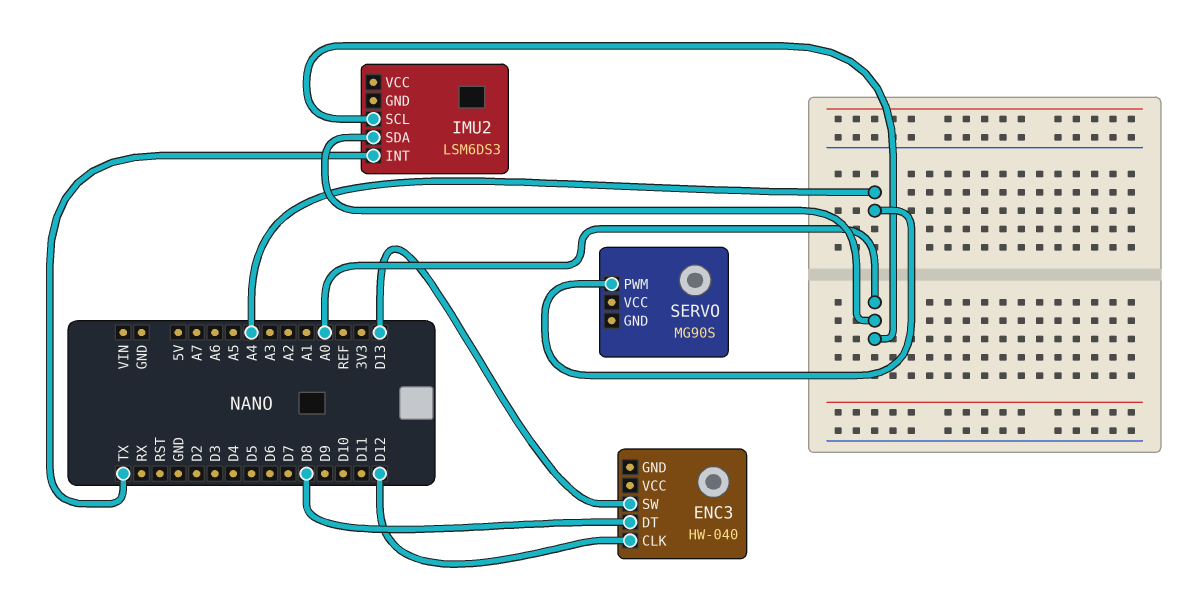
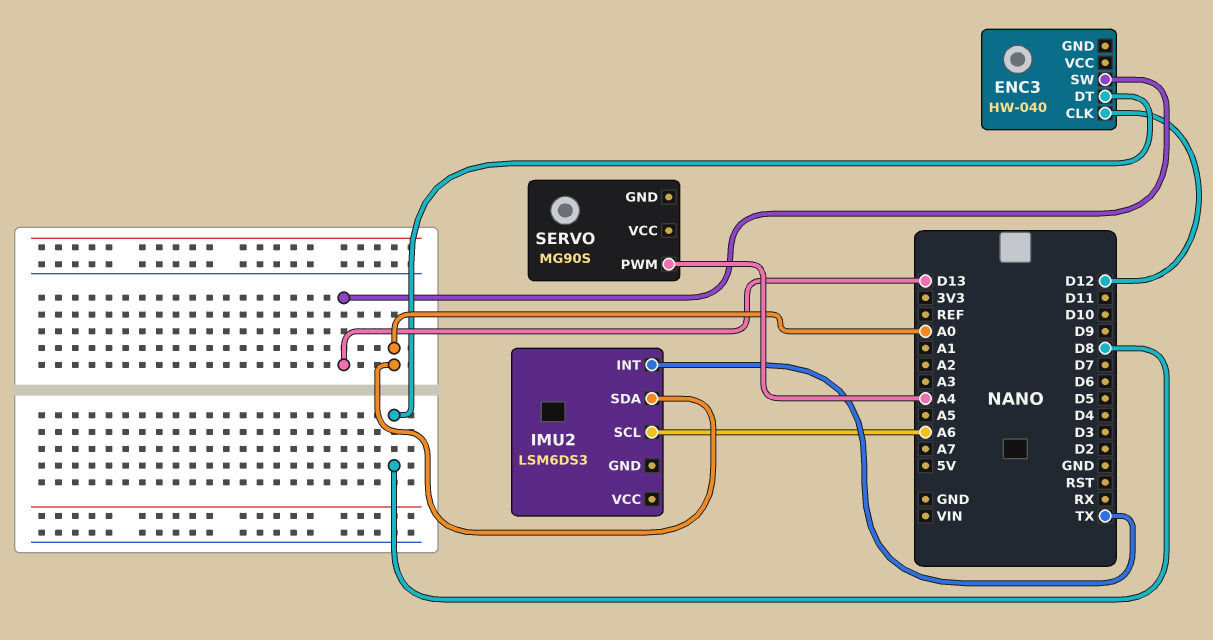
IMU2 pin SCL: A0 -> A6

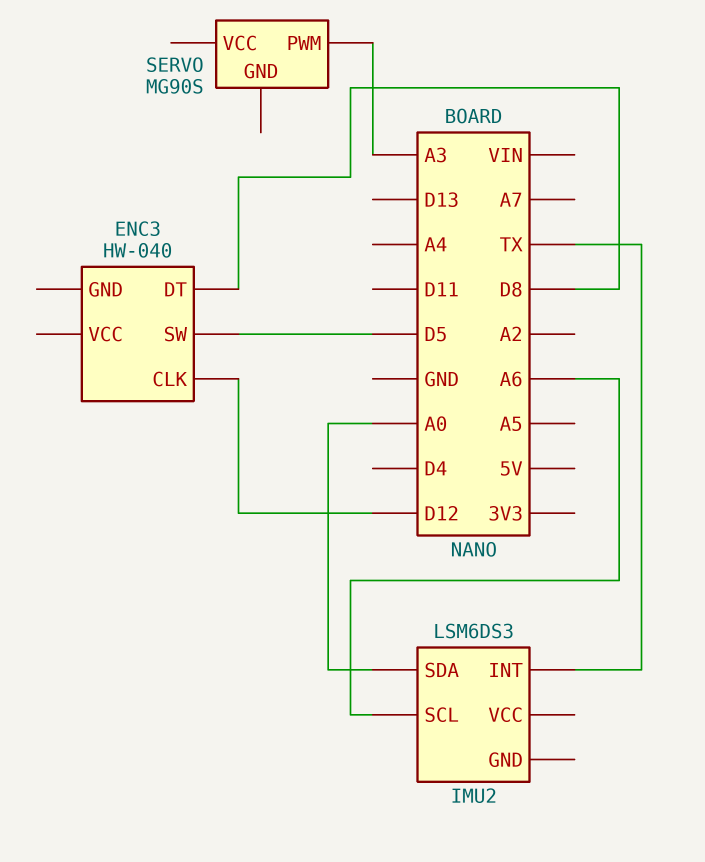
ENC3 pin SW: D13 -> D5
SERVO pin PWM: A4 -> A3

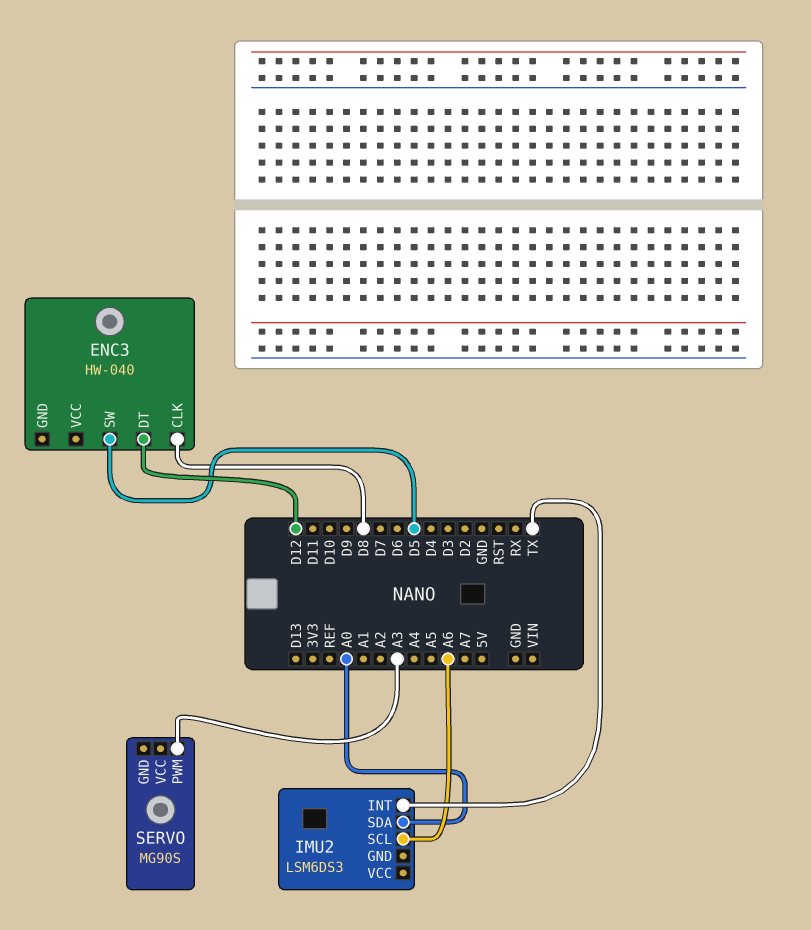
ENC3 pin CLK: D12 -> D8
ENC3 pin DT: D8 -> D12

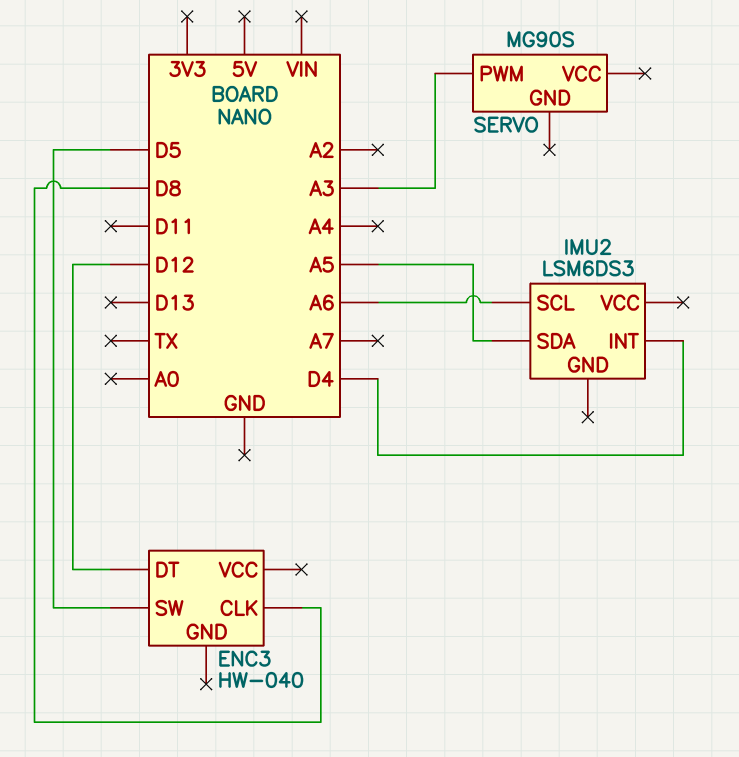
IMU2 pin INT: TX -> D4
IMU2 pin SDA: A0 -> A5

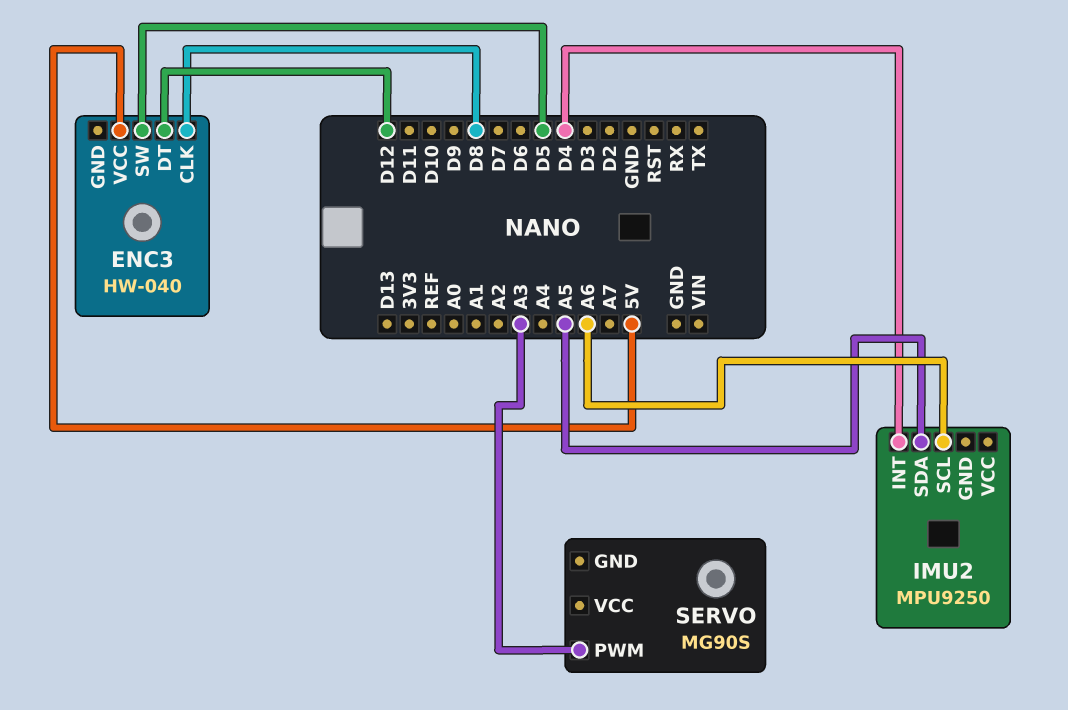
ENC3 pin VCC: none -> 5V
IMU2: LSM6DS3 -> MPU9250

